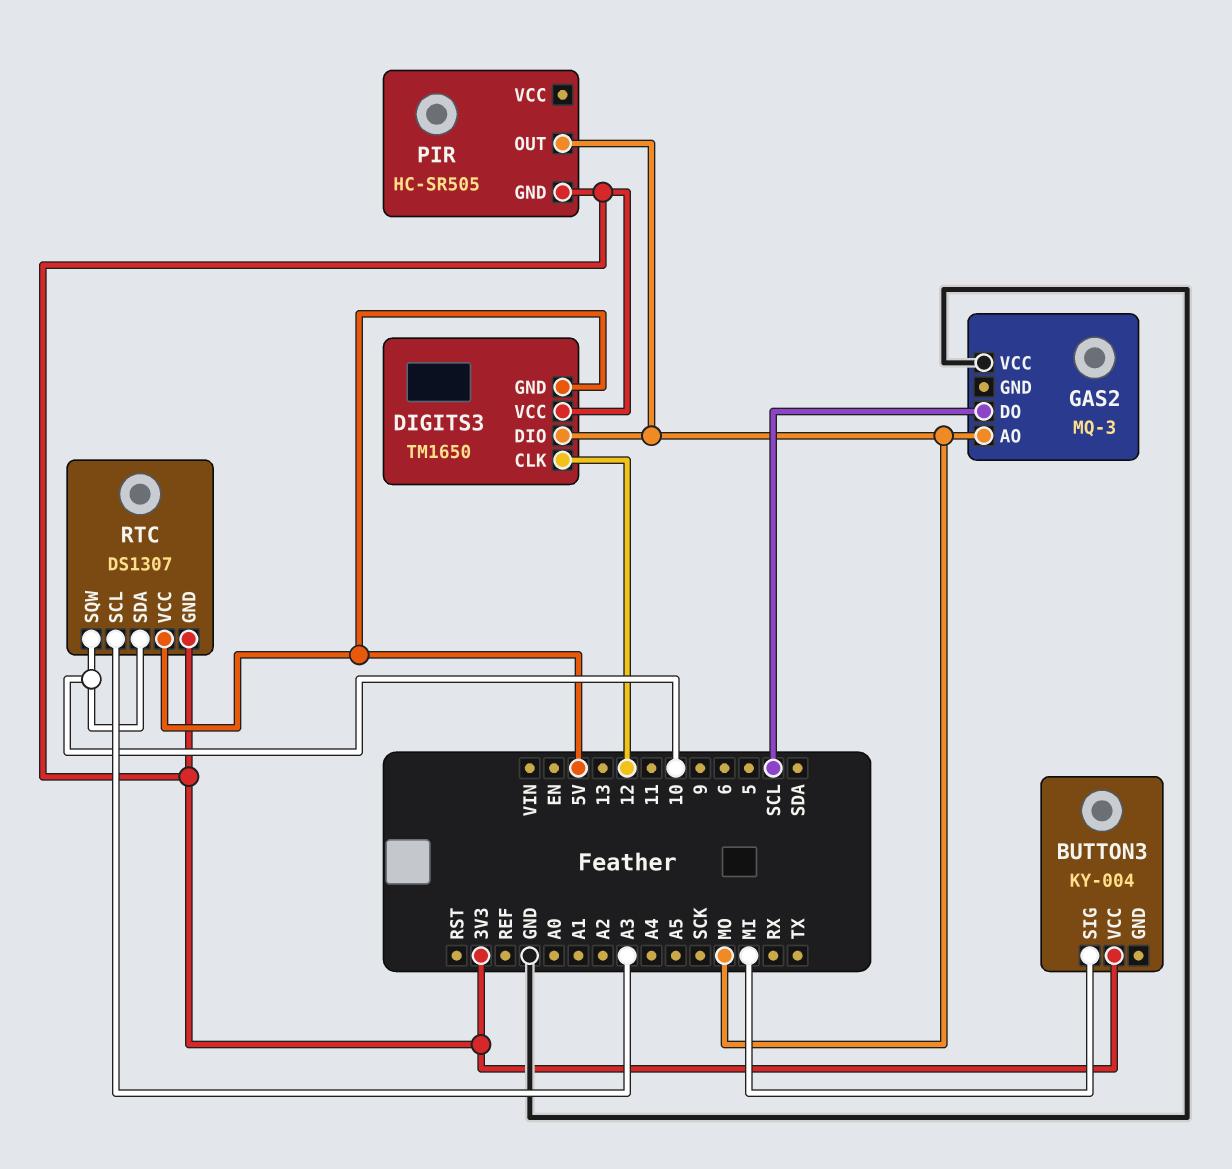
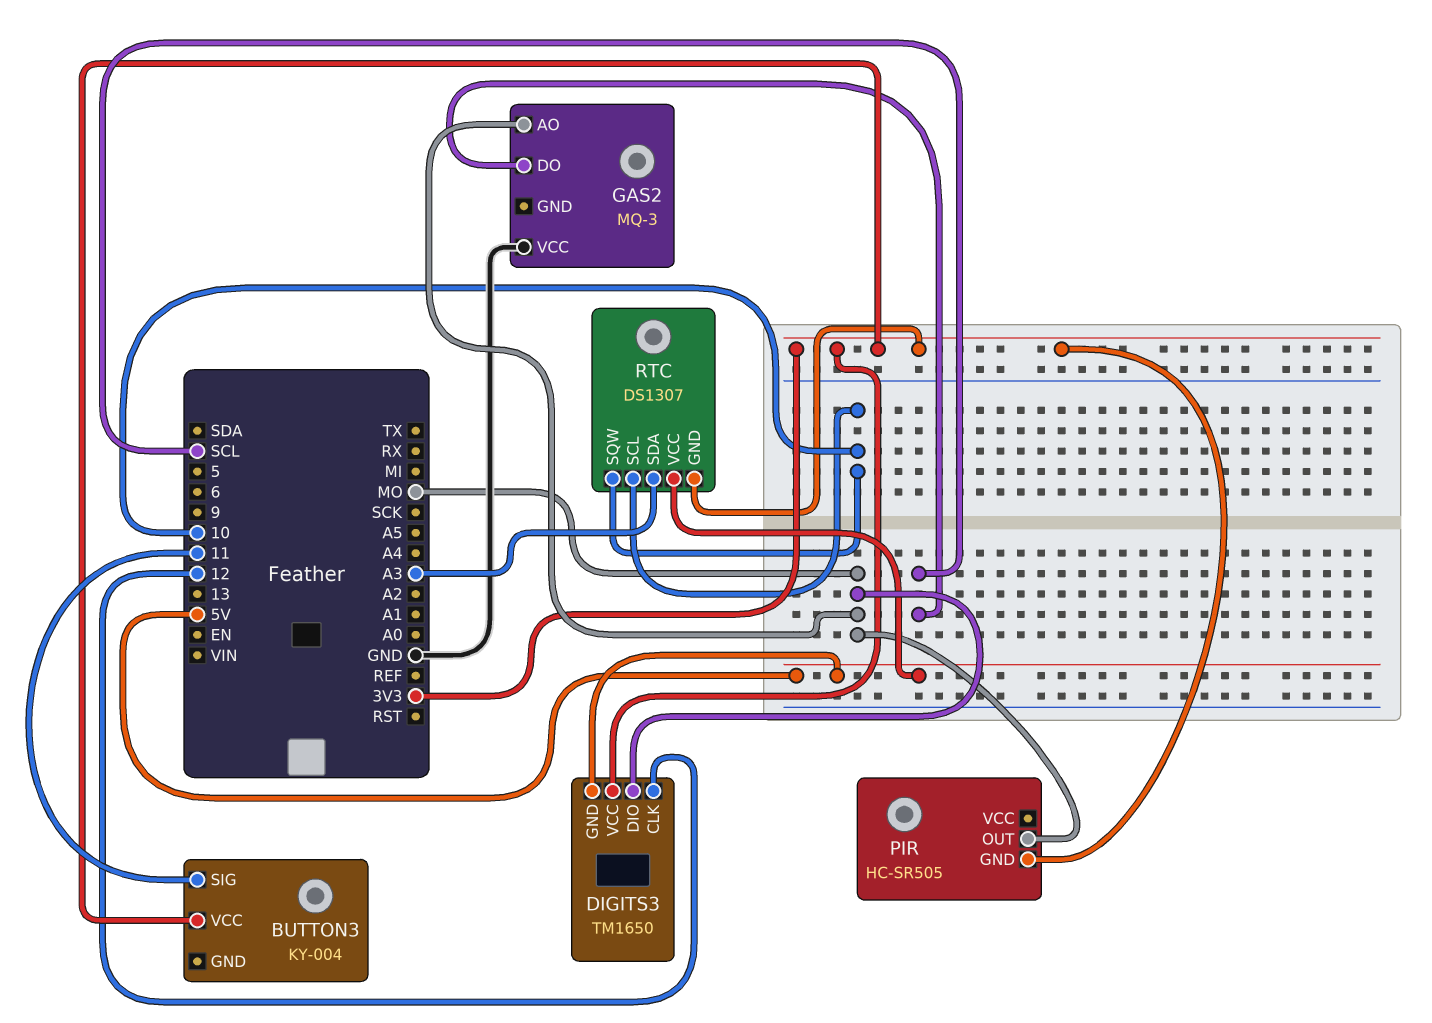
BUTTON3 pin SIG: MI -> 11
RTC pin SCL: A3 -> 10
RTC pin SDA: 10 -> A3

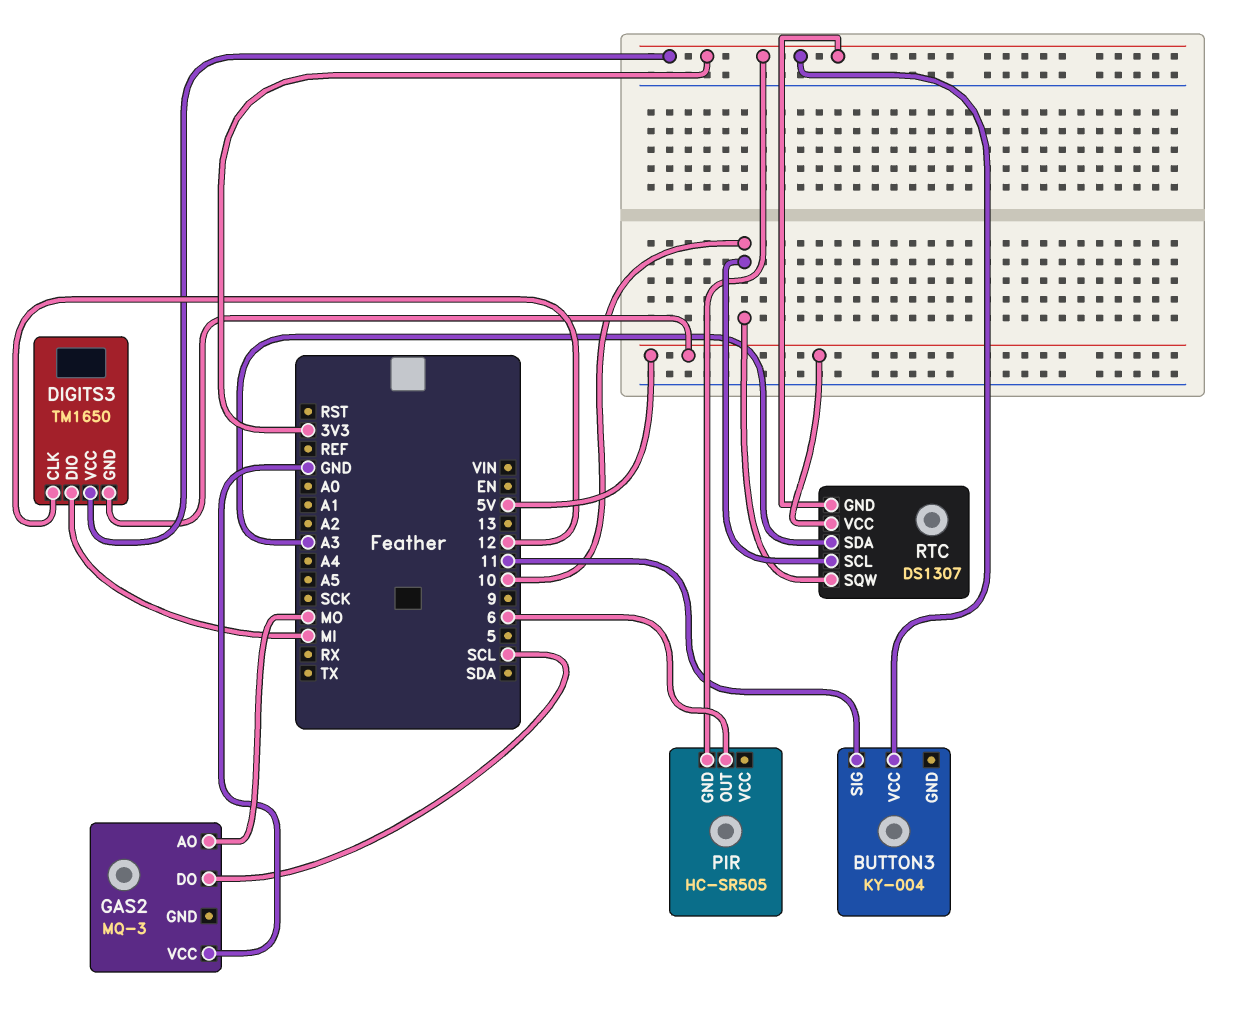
DIGITS3 pin DIO: MO -> MI
PIR pin OUT: MO -> 6

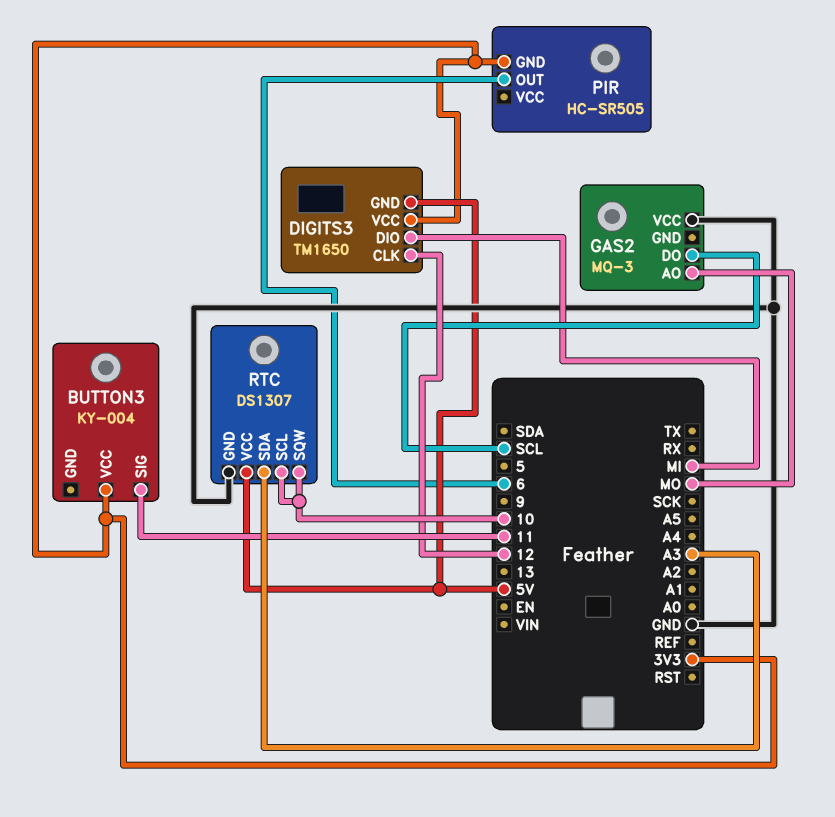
RTC pin GND: 3V3 -> GND

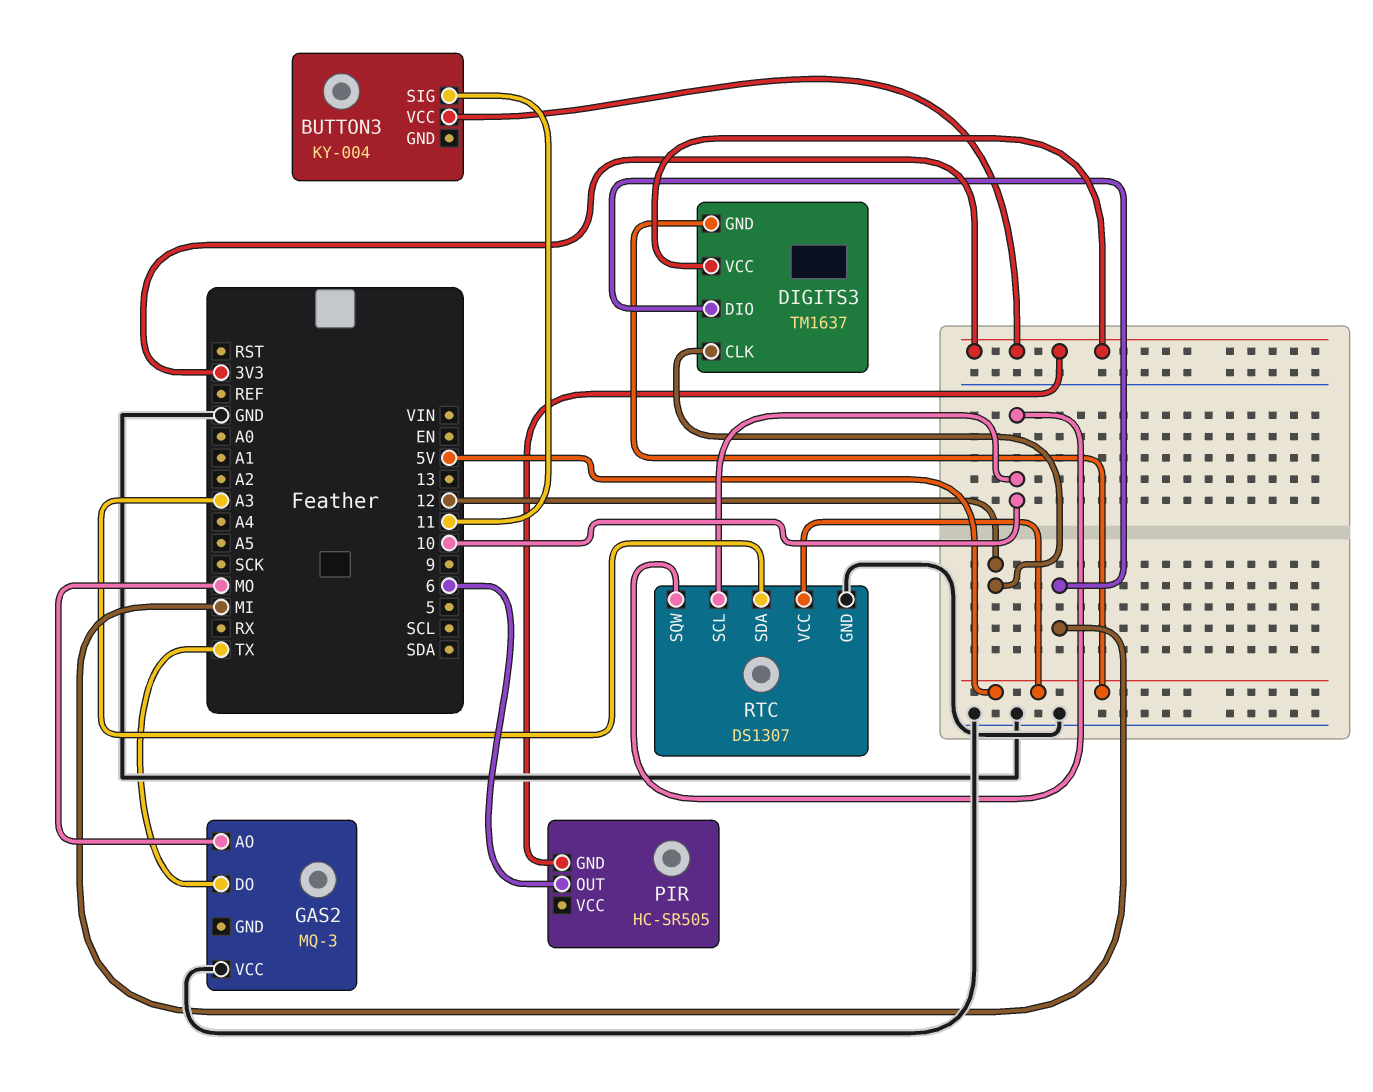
DIGITS3: TM1650 -> TM1637
GAS2 pin DO: SCL -> TX

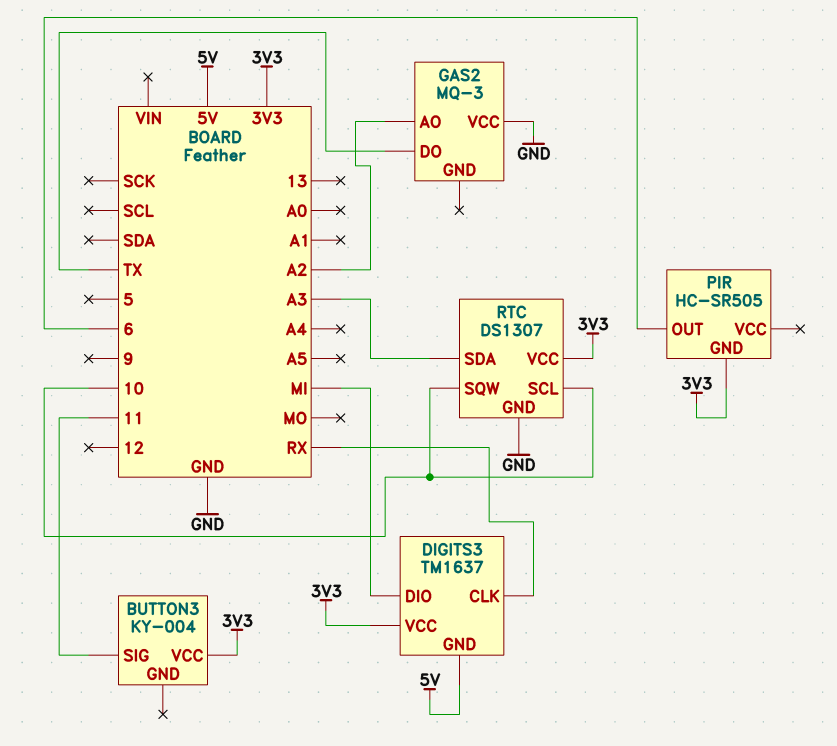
DIGITS3 pin CLK: 12 -> RX
GAS2 pin AO: MO -> A2
RTC pin VCC: 5V -> 3V3

